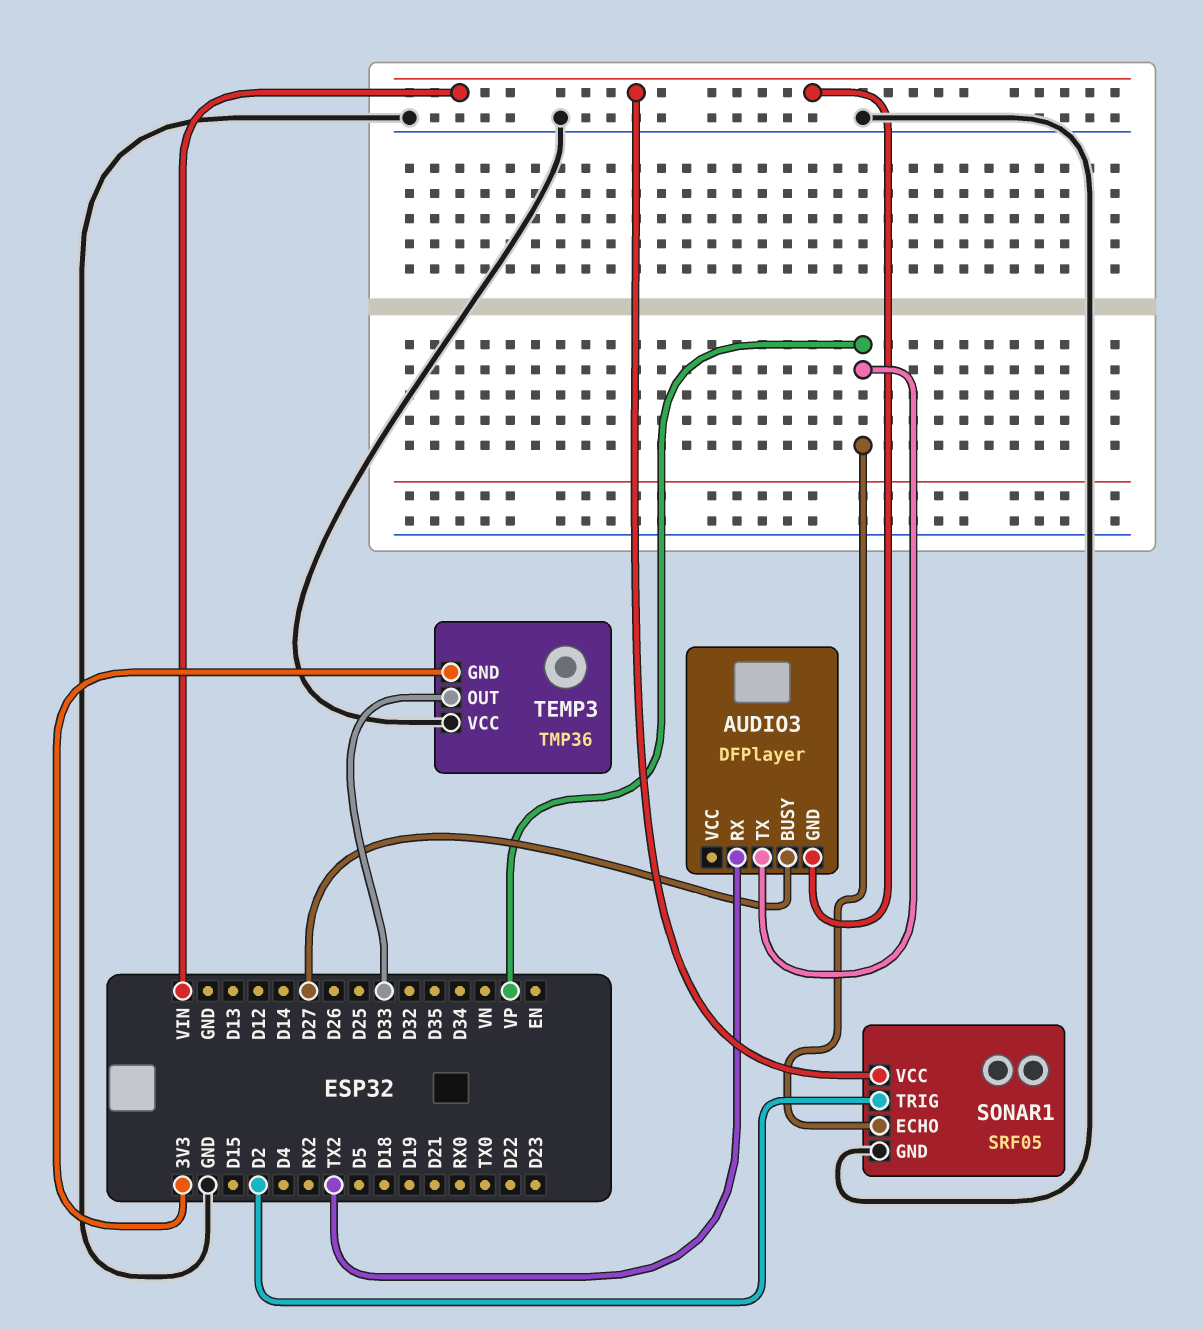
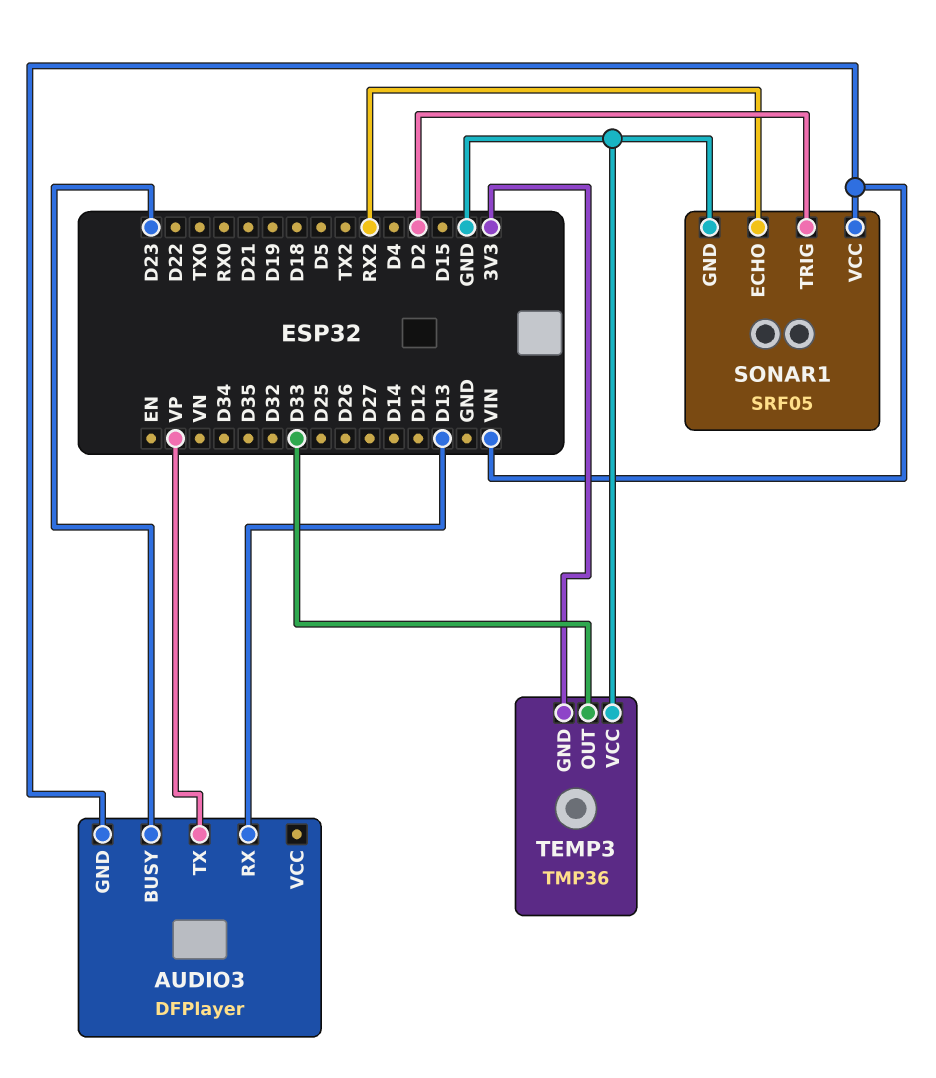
AUDIO3 pin BUSY: D27 -> D23
AUDIO3 pin RX: TX2 -> D13
SONAR1 pin ECHO: VP -> RX2

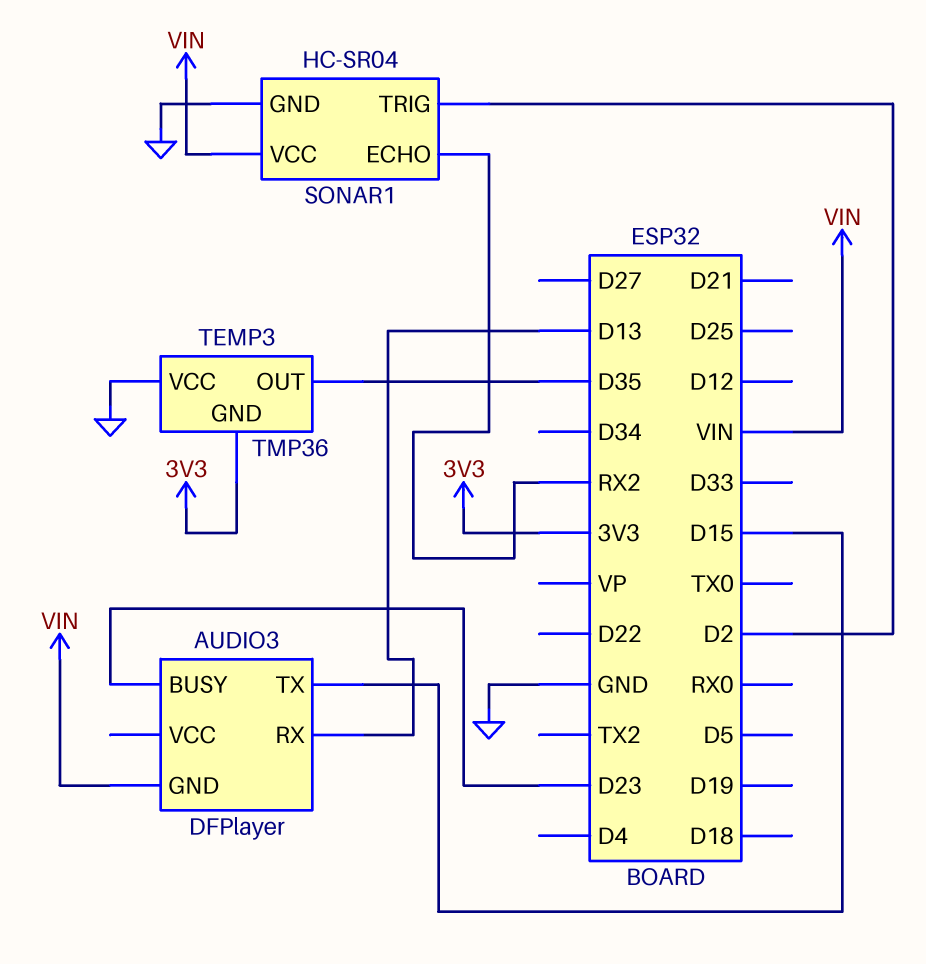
AUDIO3 pin TX: VP -> D15
SONAR1: SRF05 -> HC-SR04
TEMP3 pin OUT: D33 -> D35

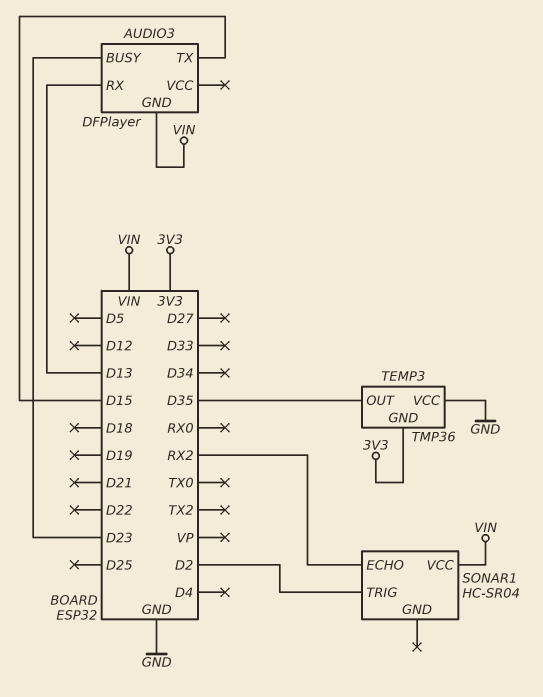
SONAR1 pin GND: GND -> none

